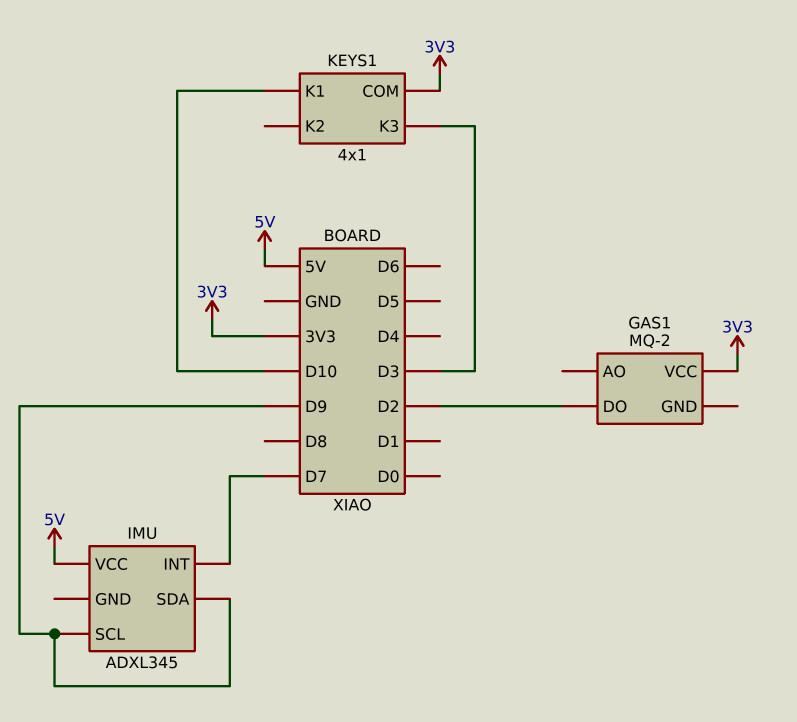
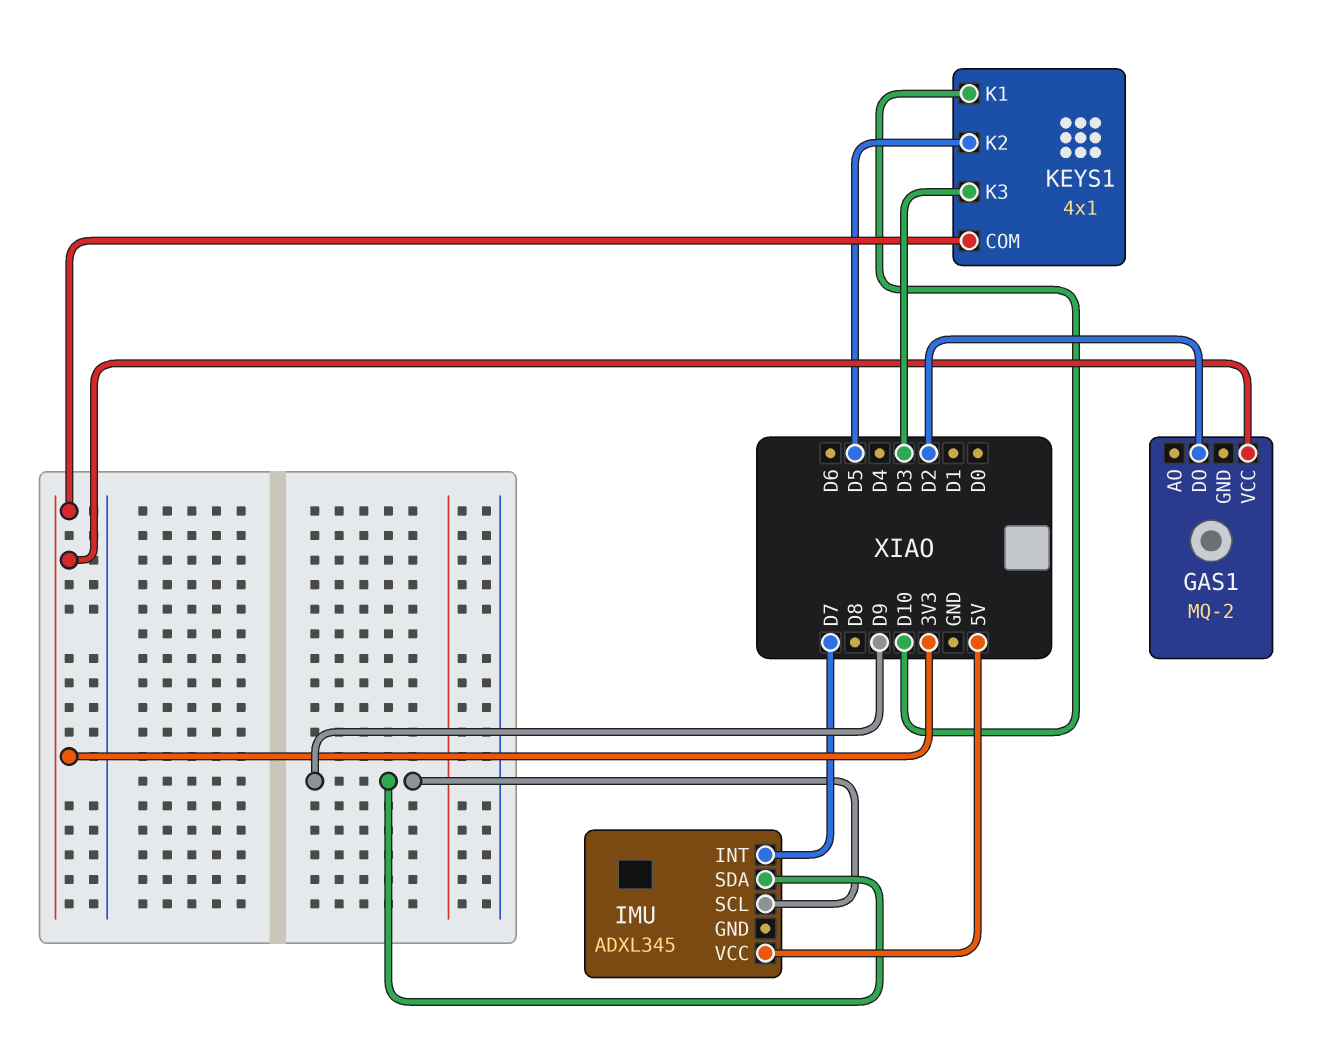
KEYS1 pin K2: none -> D5

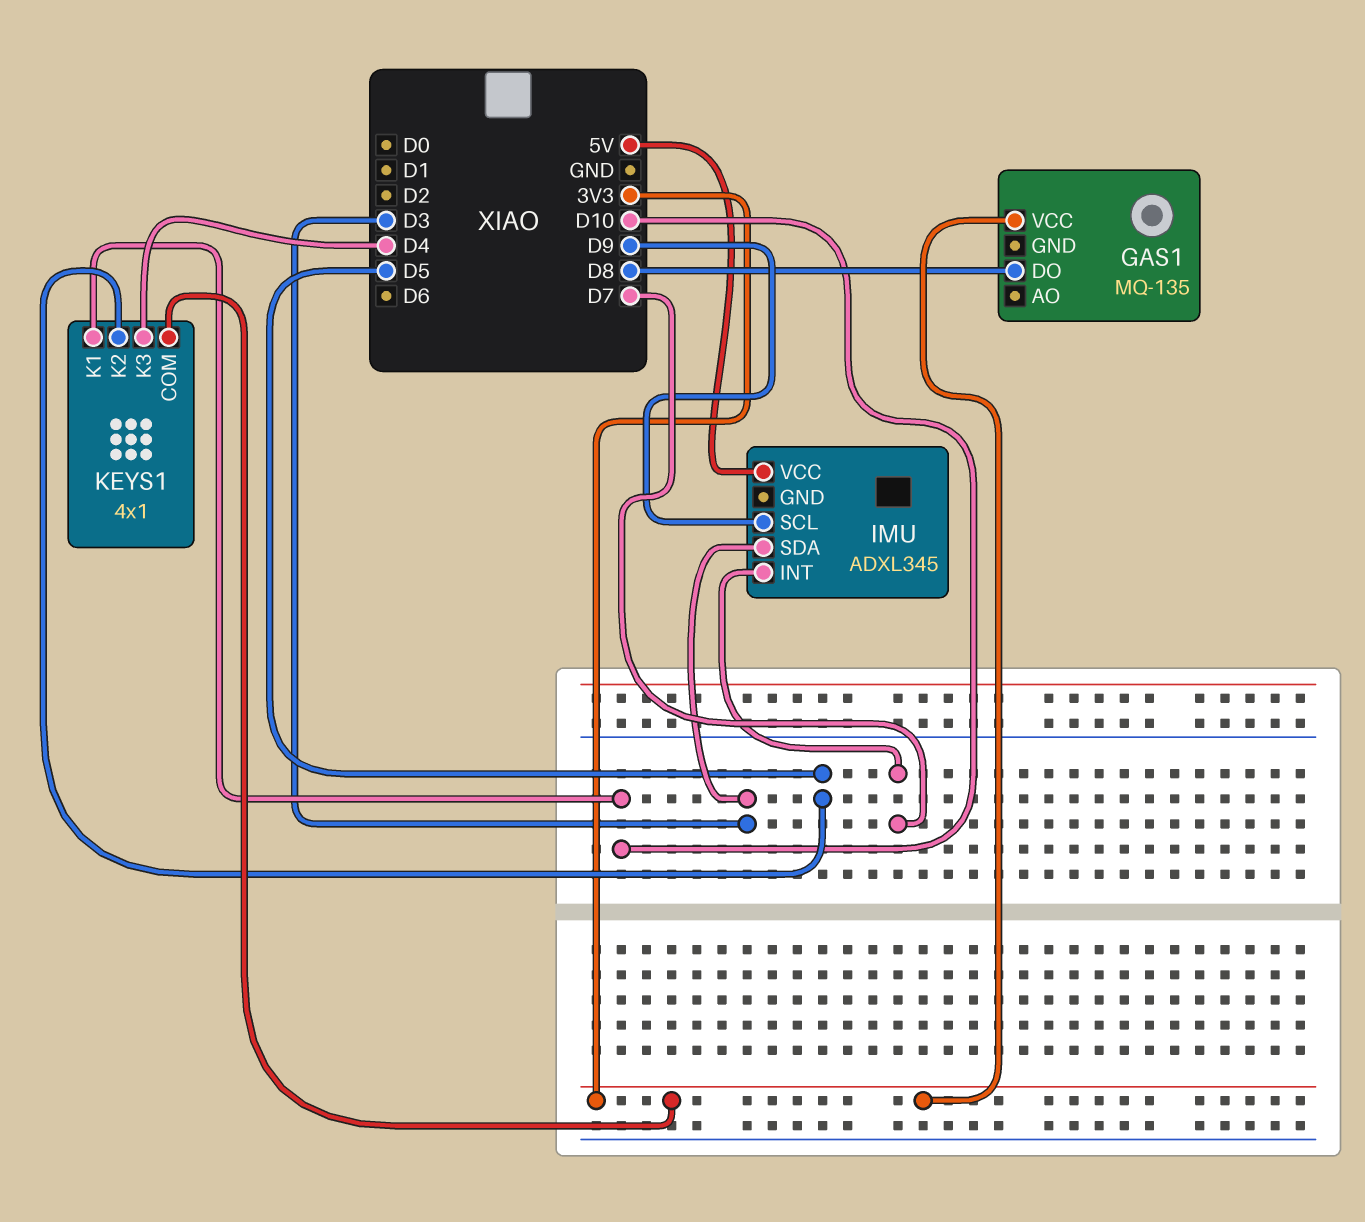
GAS1: MQ-2 -> MQ-135
GAS1 pin DO: D2 -> D8
IMU pin SDA: D9 -> D3
KEYS1 pin K3: D3 -> D4

